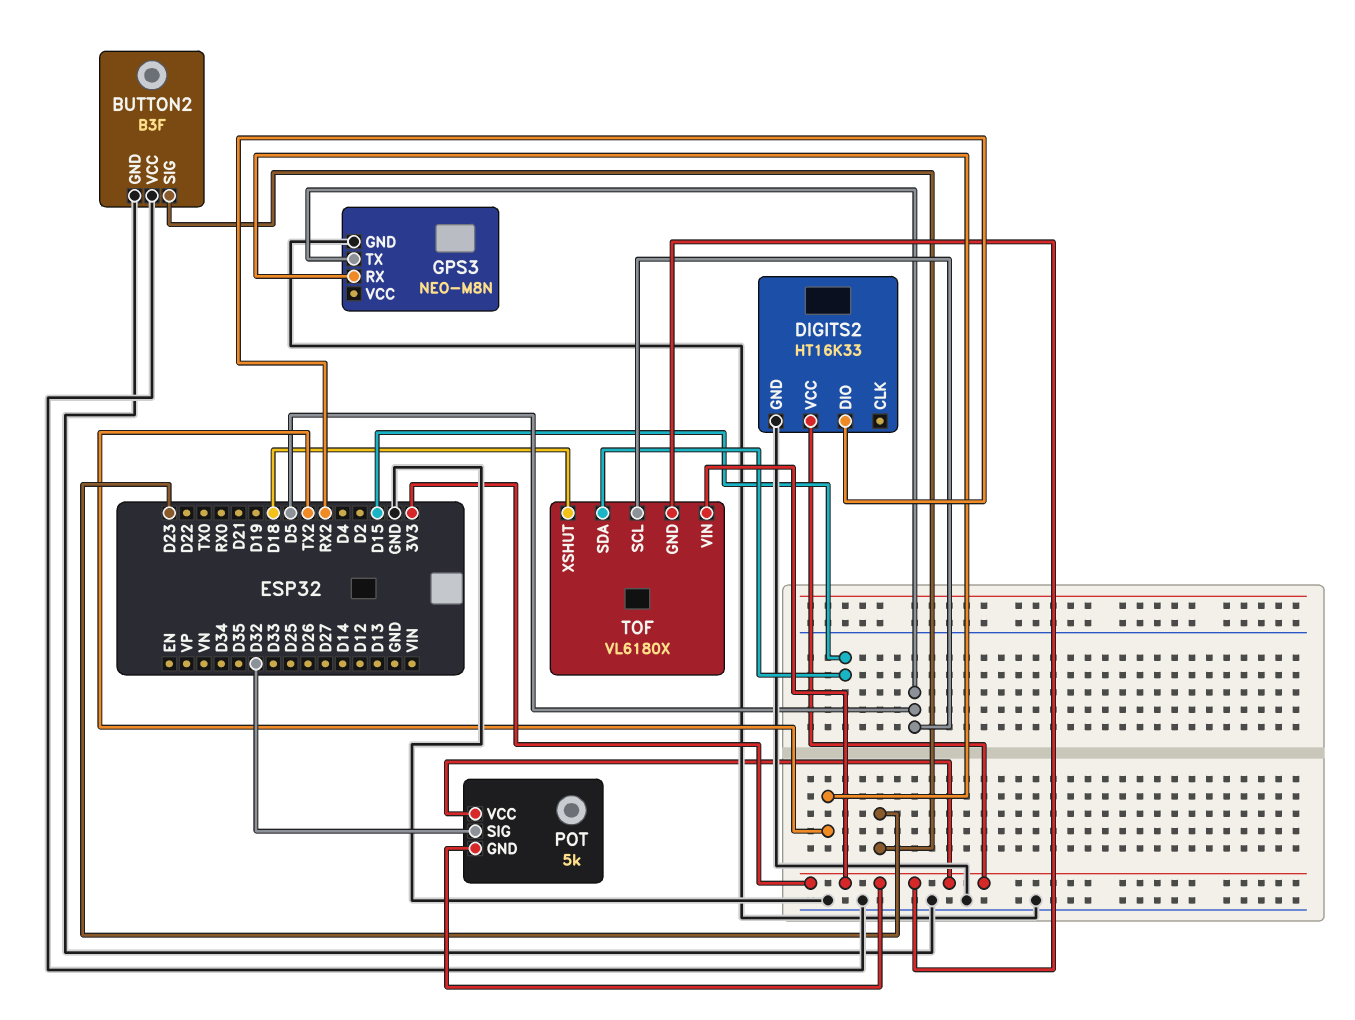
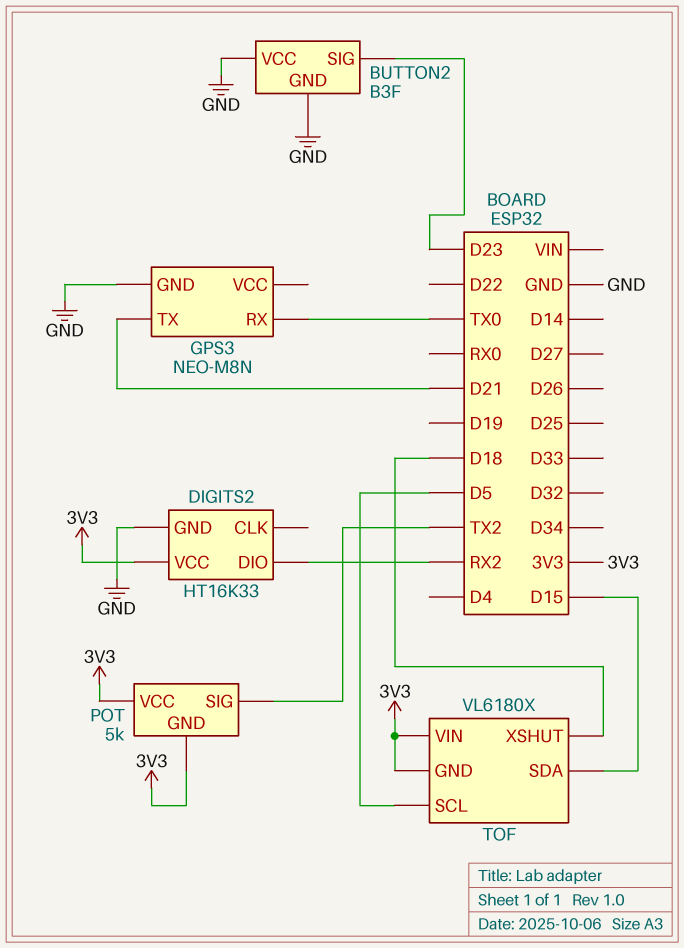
GPS3 pin RX: TX2 -> TX0
GPS3 pin TX: D5 -> D21
POT pin SIG: D32 -> TX2

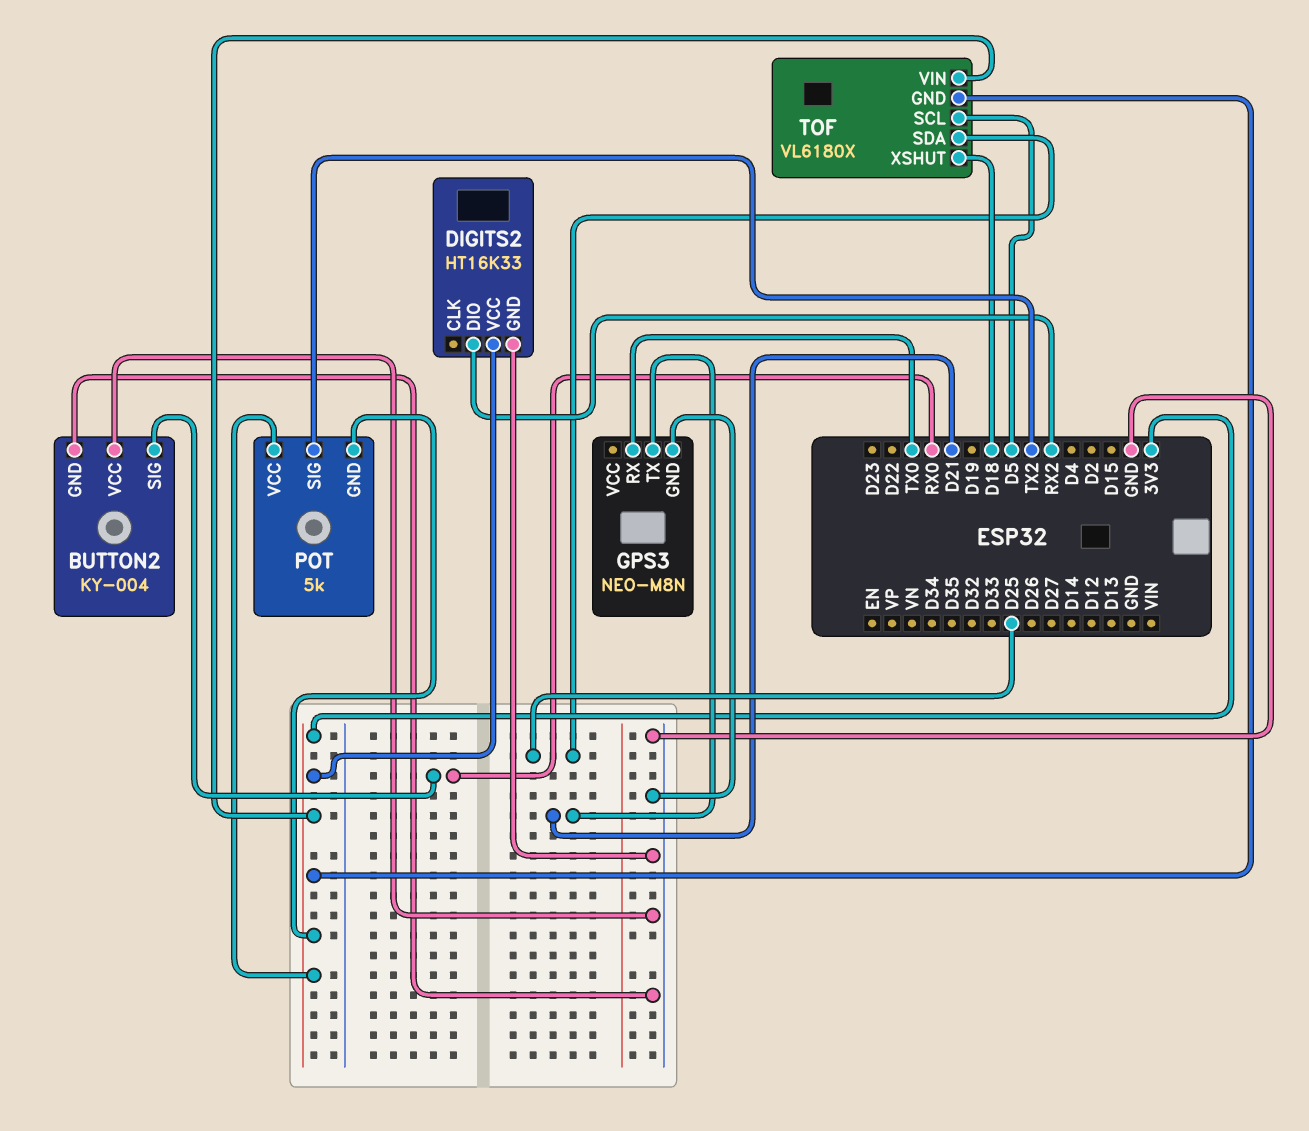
BUTTON2: B3F -> KY-004
BUTTON2 pin SIG: D23 -> RX0
TOF pin SDA: D15 -> D25

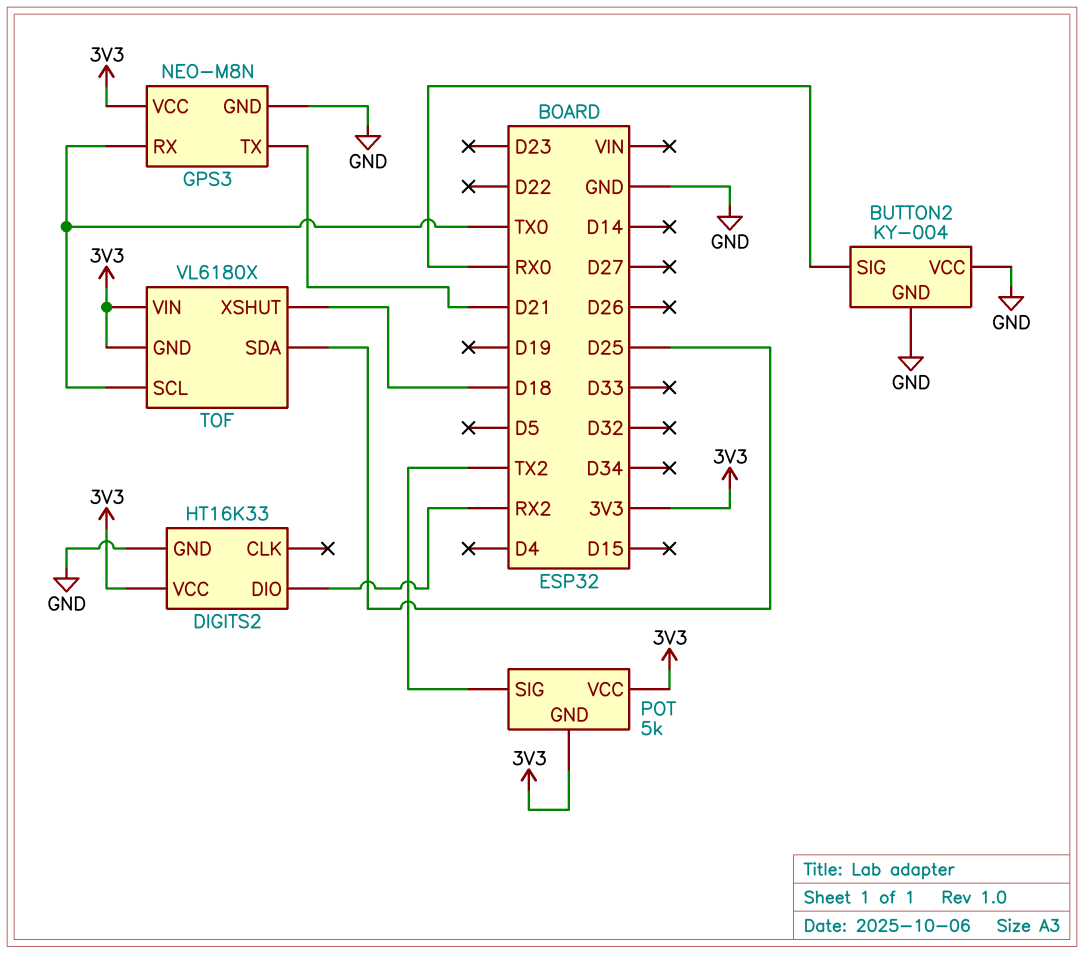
GPS3 pin VCC: none -> 3V3
TOF pin SCL: D5 -> TX0

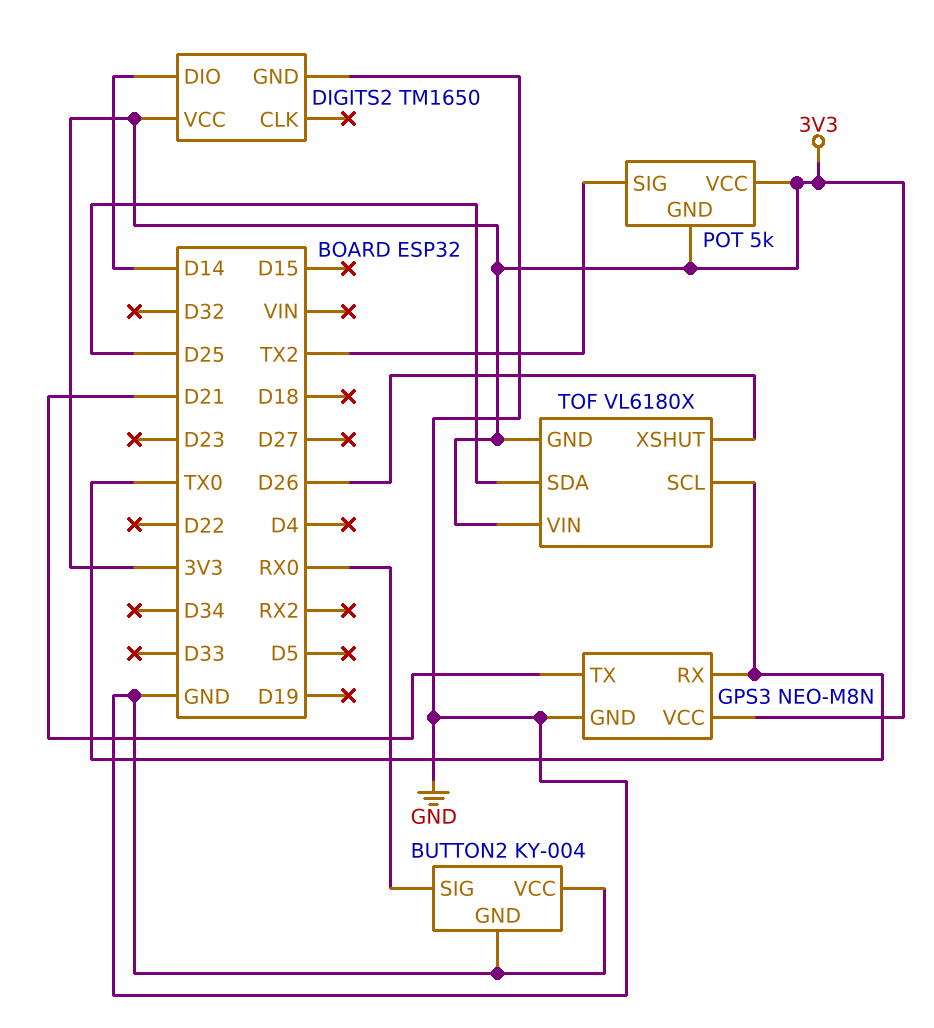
DIGITS2: HT16K33 -> TM1650
DIGITS2 pin DIO: RX2 -> D14
TOF pin XSHUT: D18 -> D26

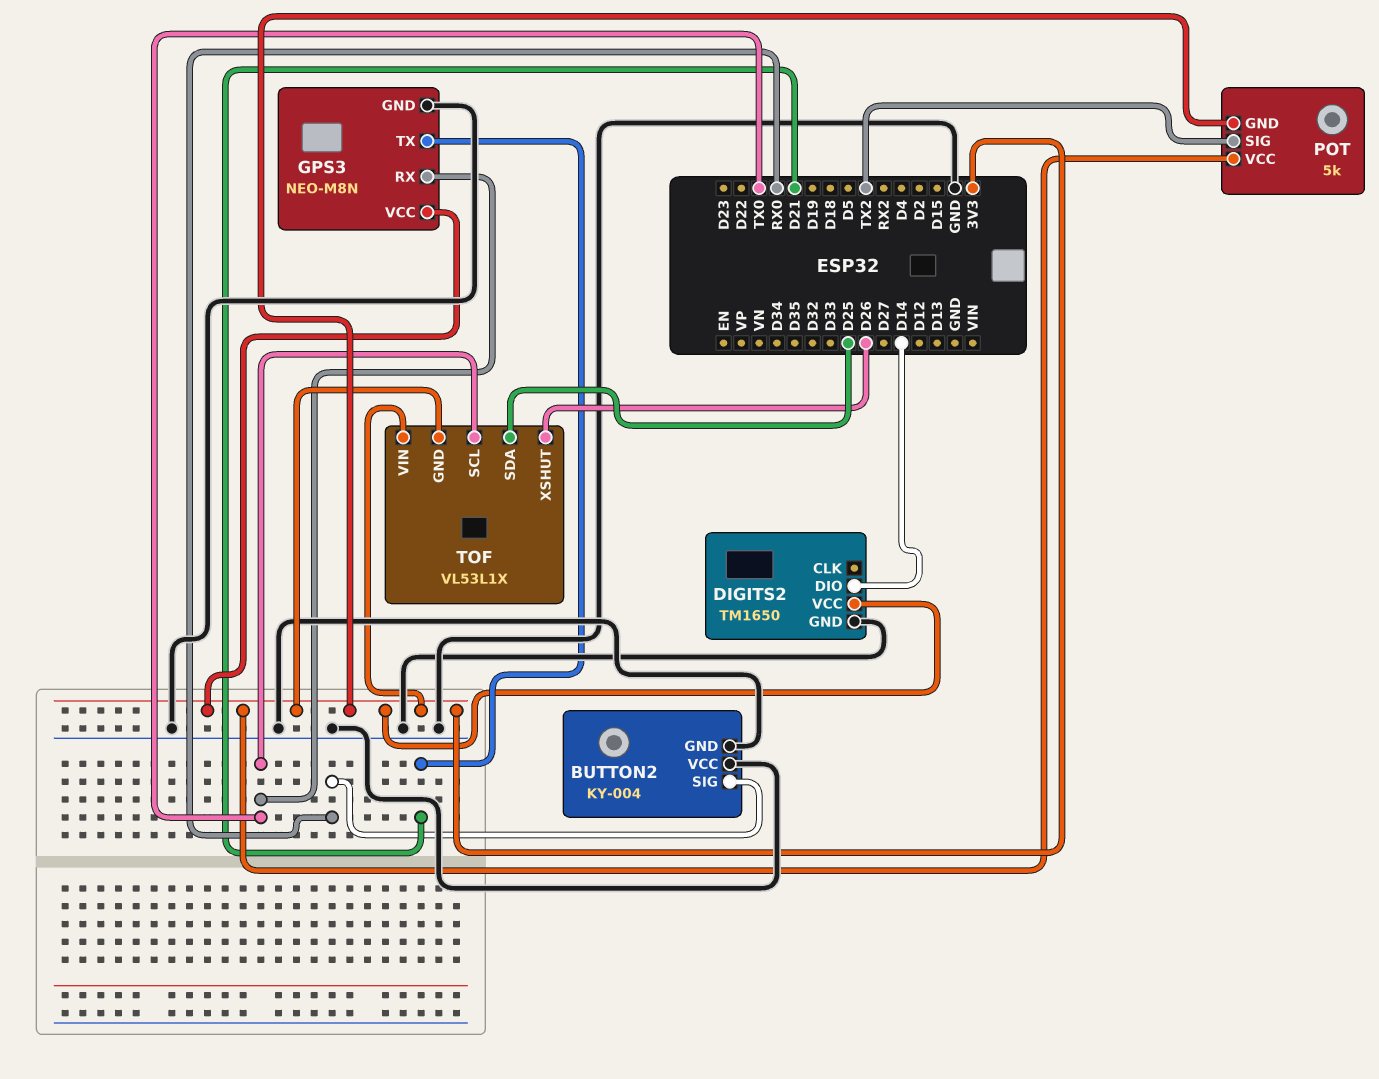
TOF: VL6180X -> VL53L1X

